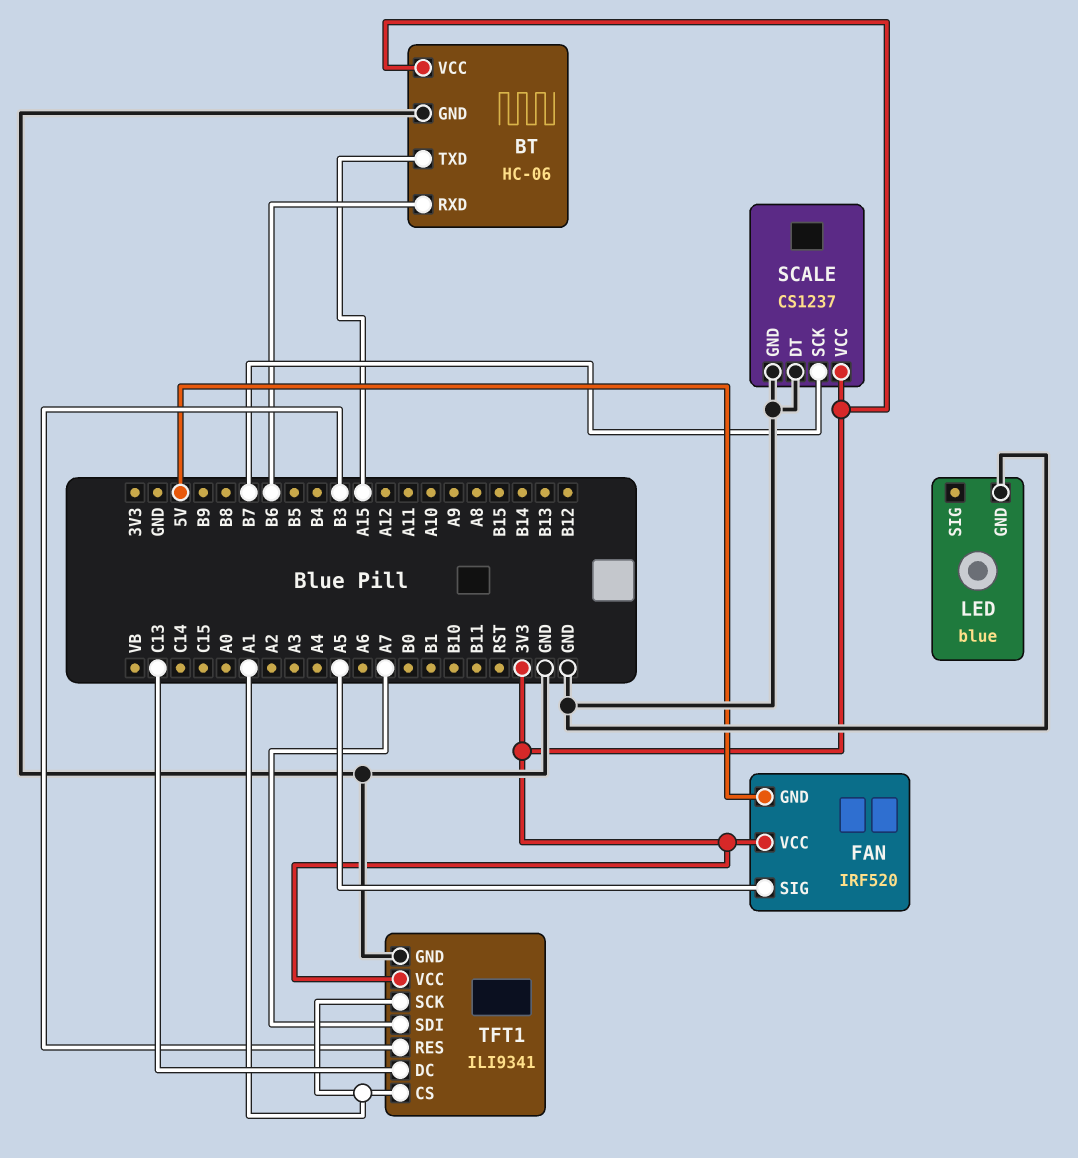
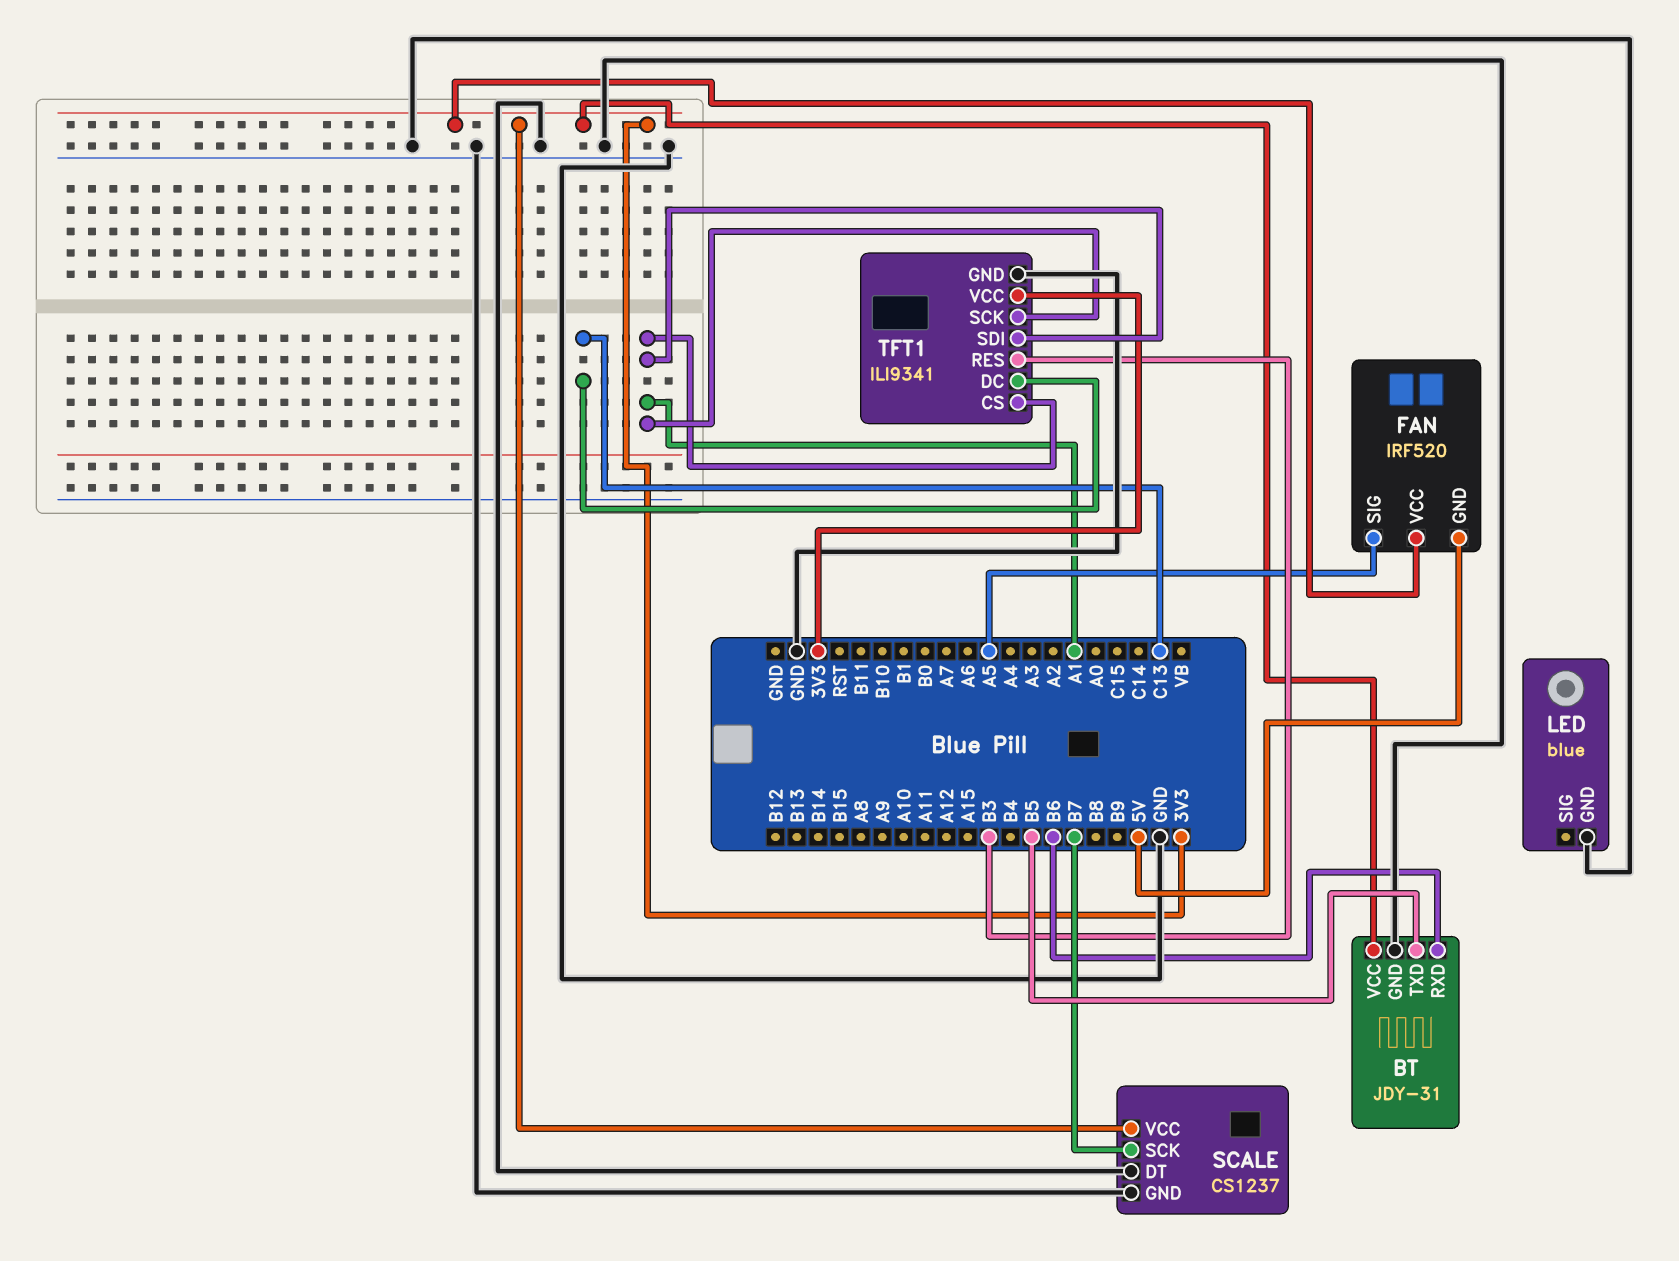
BT: HC-06 -> JDY-31
BT pin TXD: A15 -> B5
TFT1 pin SDI: A7 -> A1

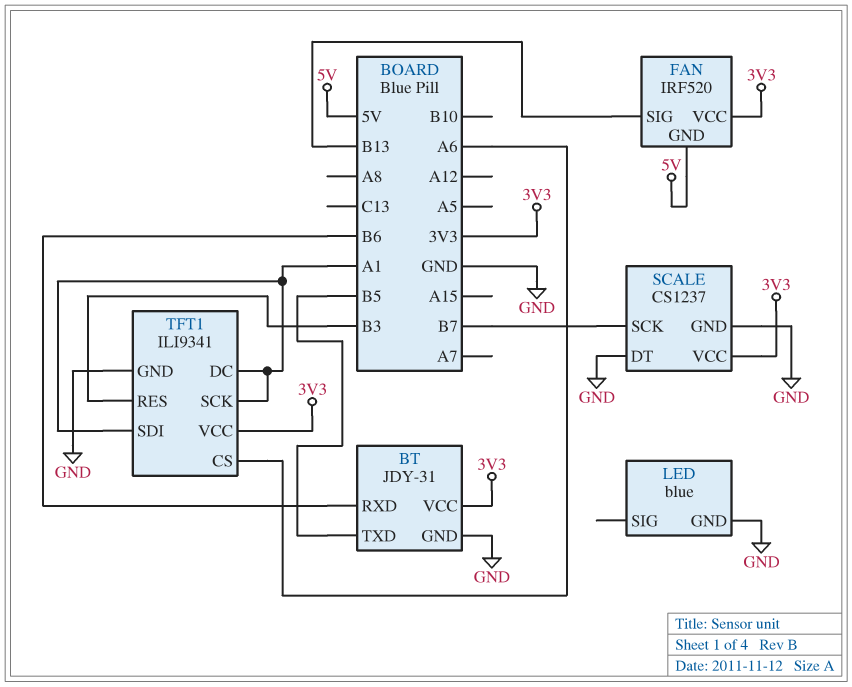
FAN pin SIG: A5 -> B13
TFT1 pin CS: A1 -> A6
TFT1 pin DC: C13 -> A1

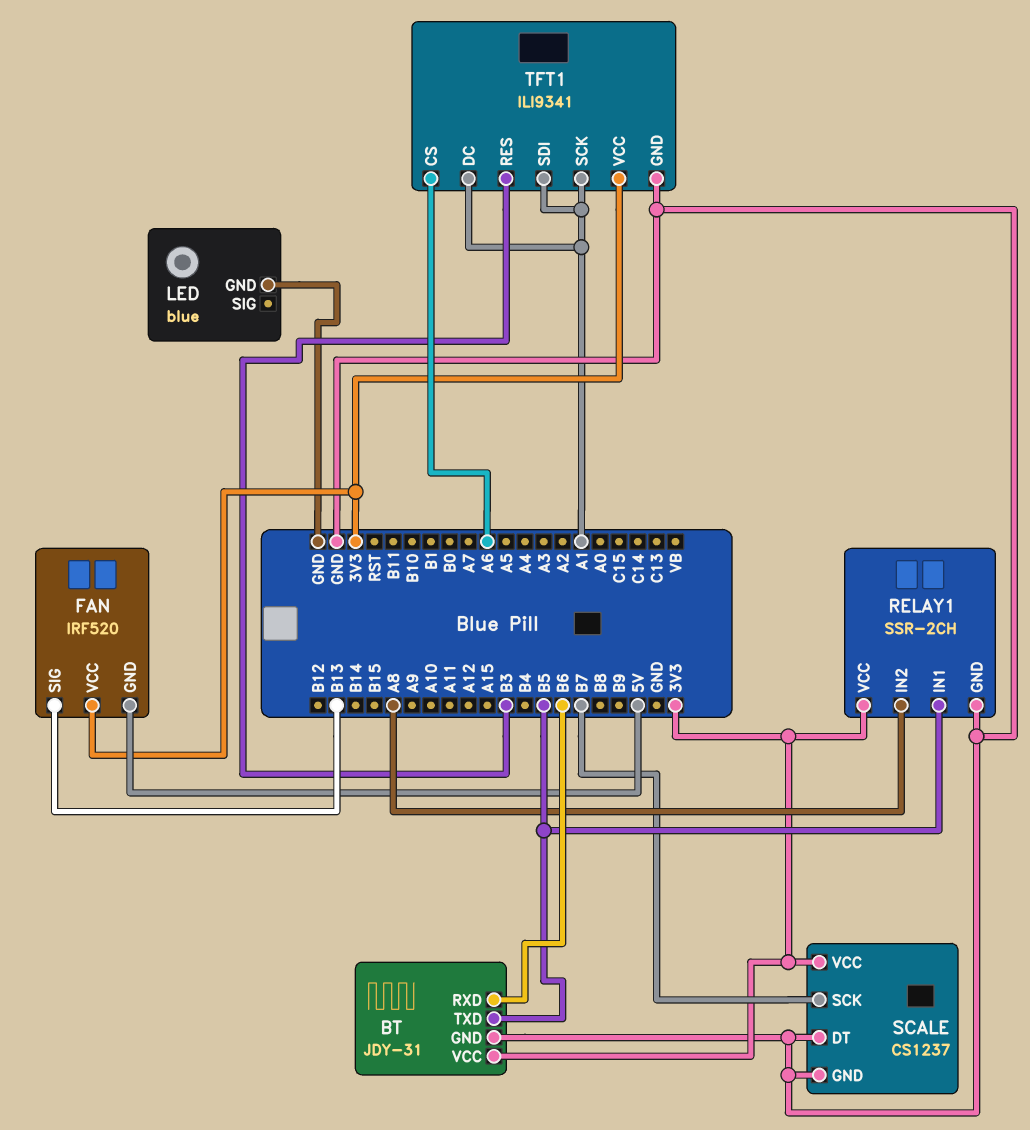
RELAY1: none -> SSR-2CH
RELAY1 pin GND: none -> GND
RELAY1 pin IN1: none -> B5
RELAY1 pin IN2: none -> A8
RELAY1 pin VCC: none -> 3V3

